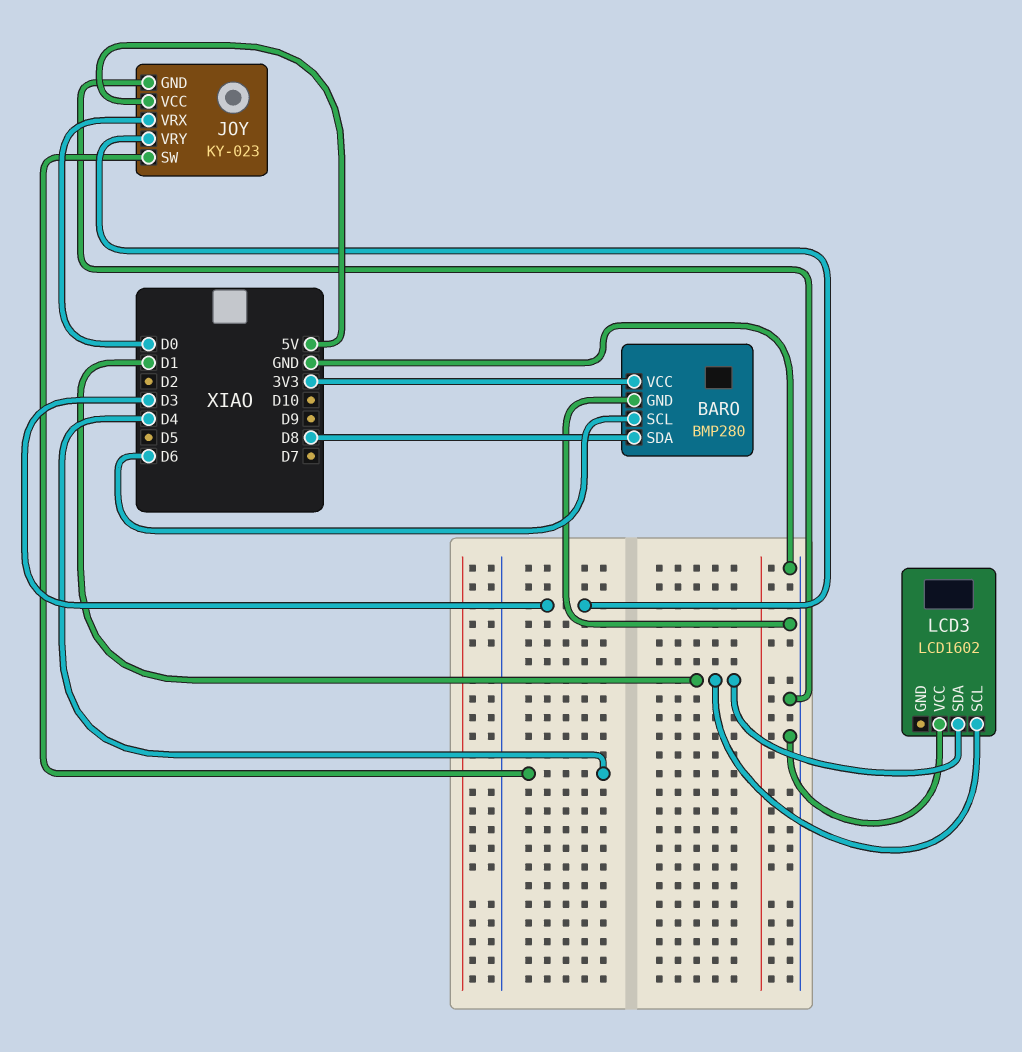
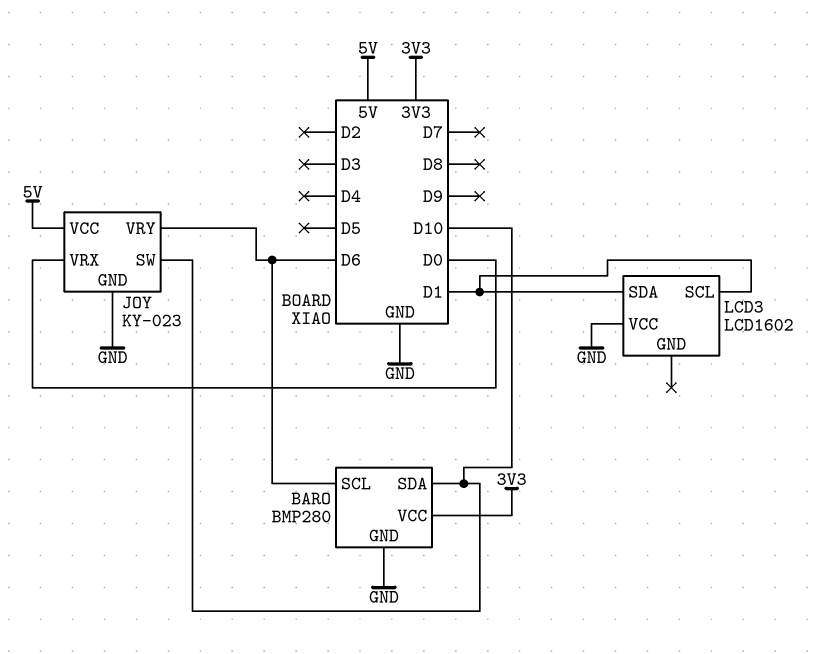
BARO pin SDA: D8 -> D10
JOY pin SW: D4 -> D10
JOY pin VRY: D3 -> D6

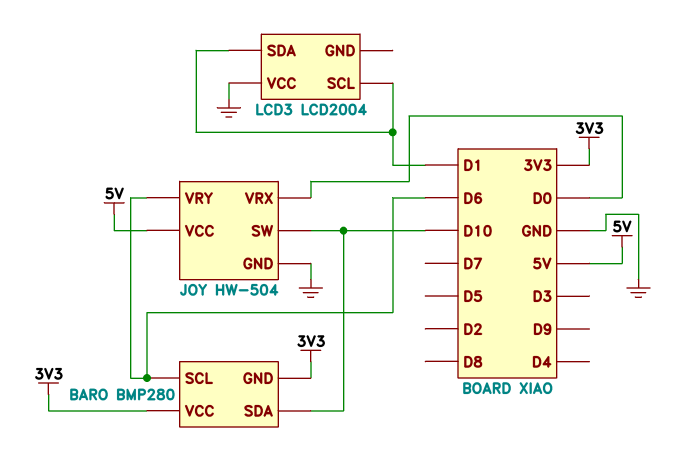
BARO pin GND: GND -> 3V3
JOY: KY-023 -> HW-504
LCD3: LCD1602 -> LCD2004

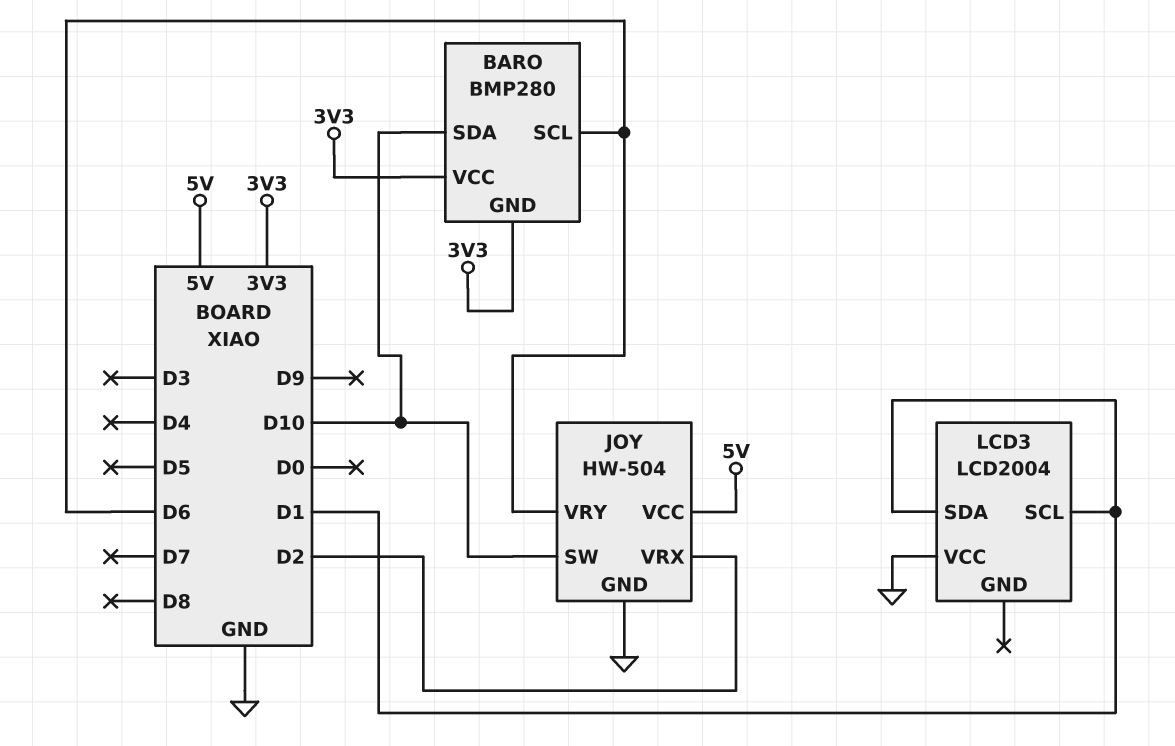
JOY pin VRX: D0 -> D2

